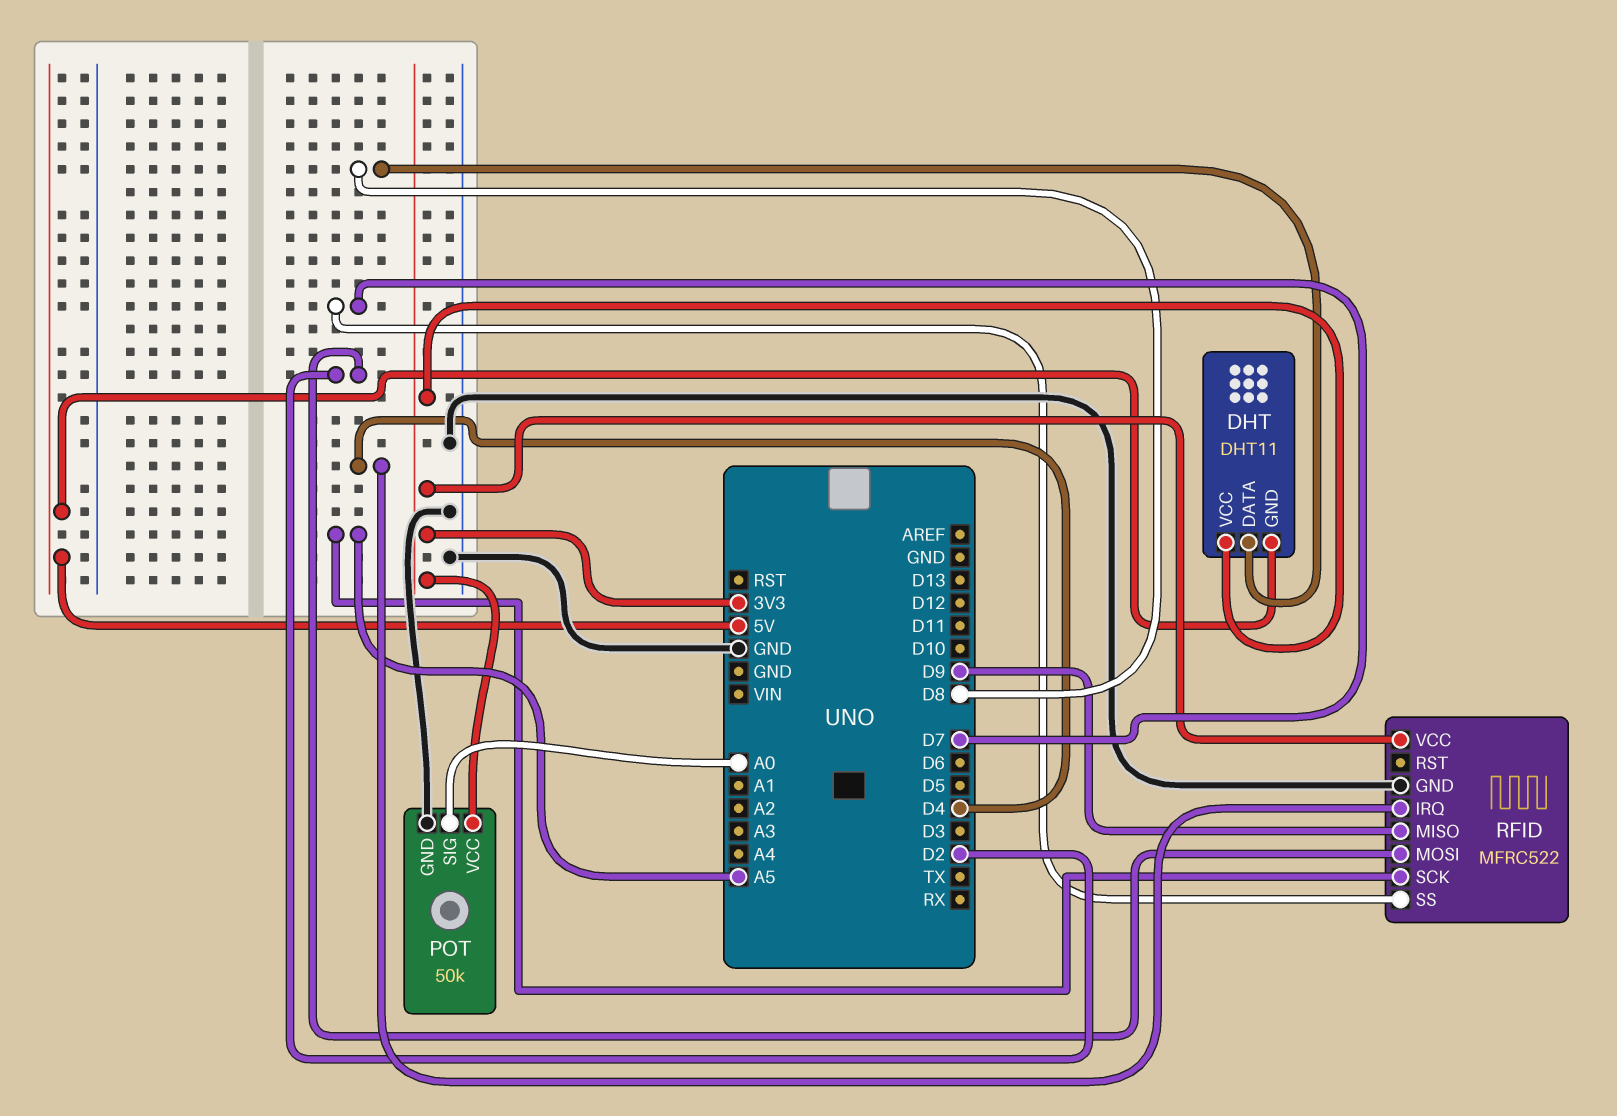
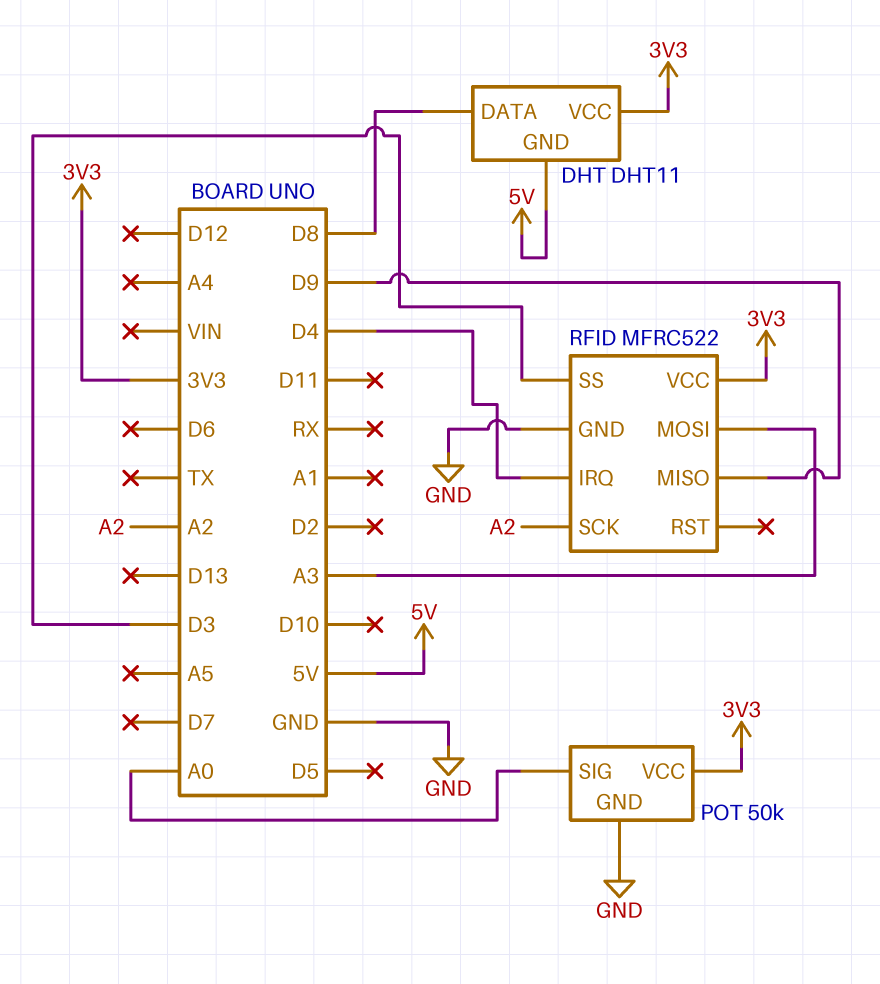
RFID pin MOSI: D2 -> A3
RFID pin SCK: A5 -> A2
RFID pin SS: D7 -> D3

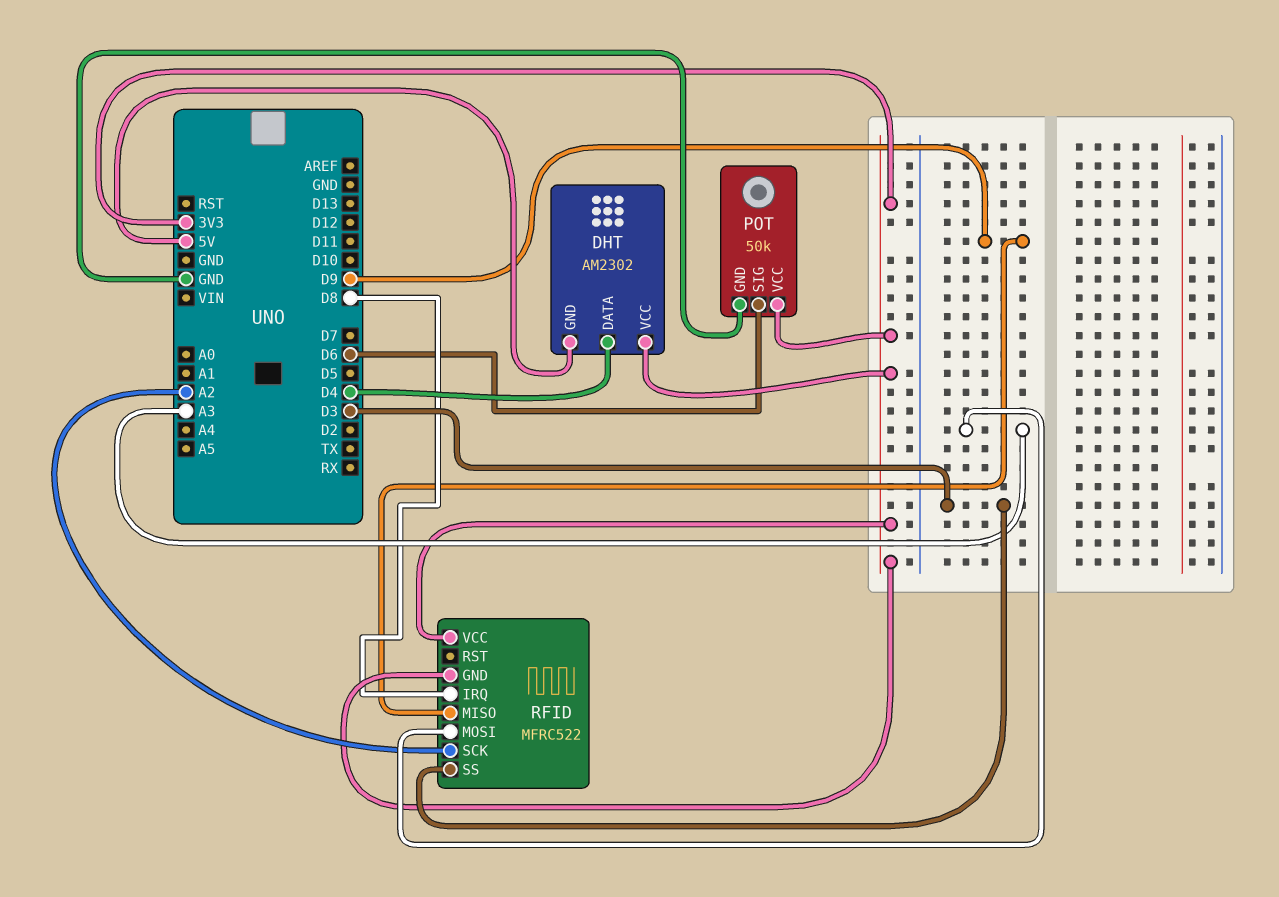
DHT: DHT11 -> AM2302
DHT pin DATA: D8 -> D4
POT pin SIG: A0 -> D6
RFID pin GND: GND -> 3V3
RFID pin IRQ: D4 -> D8

